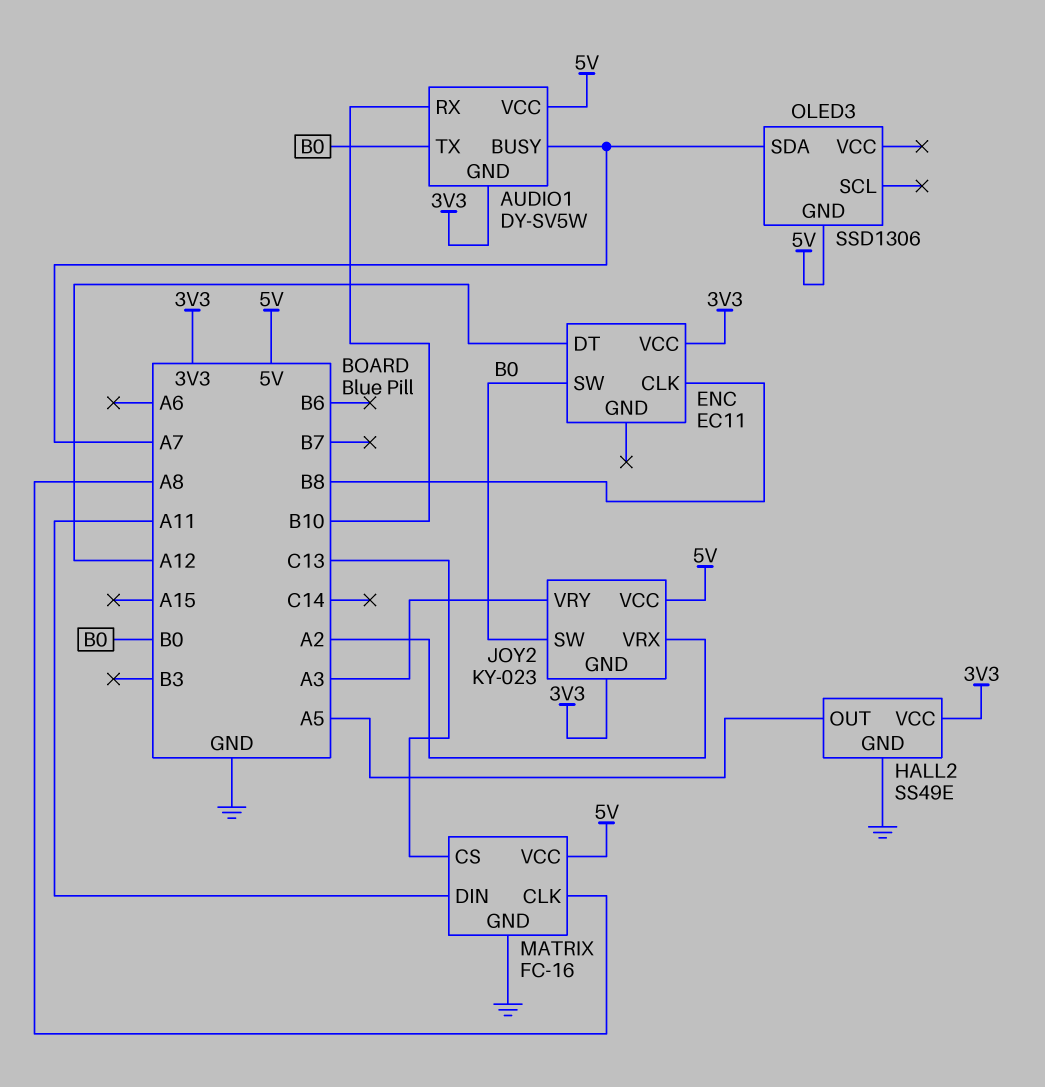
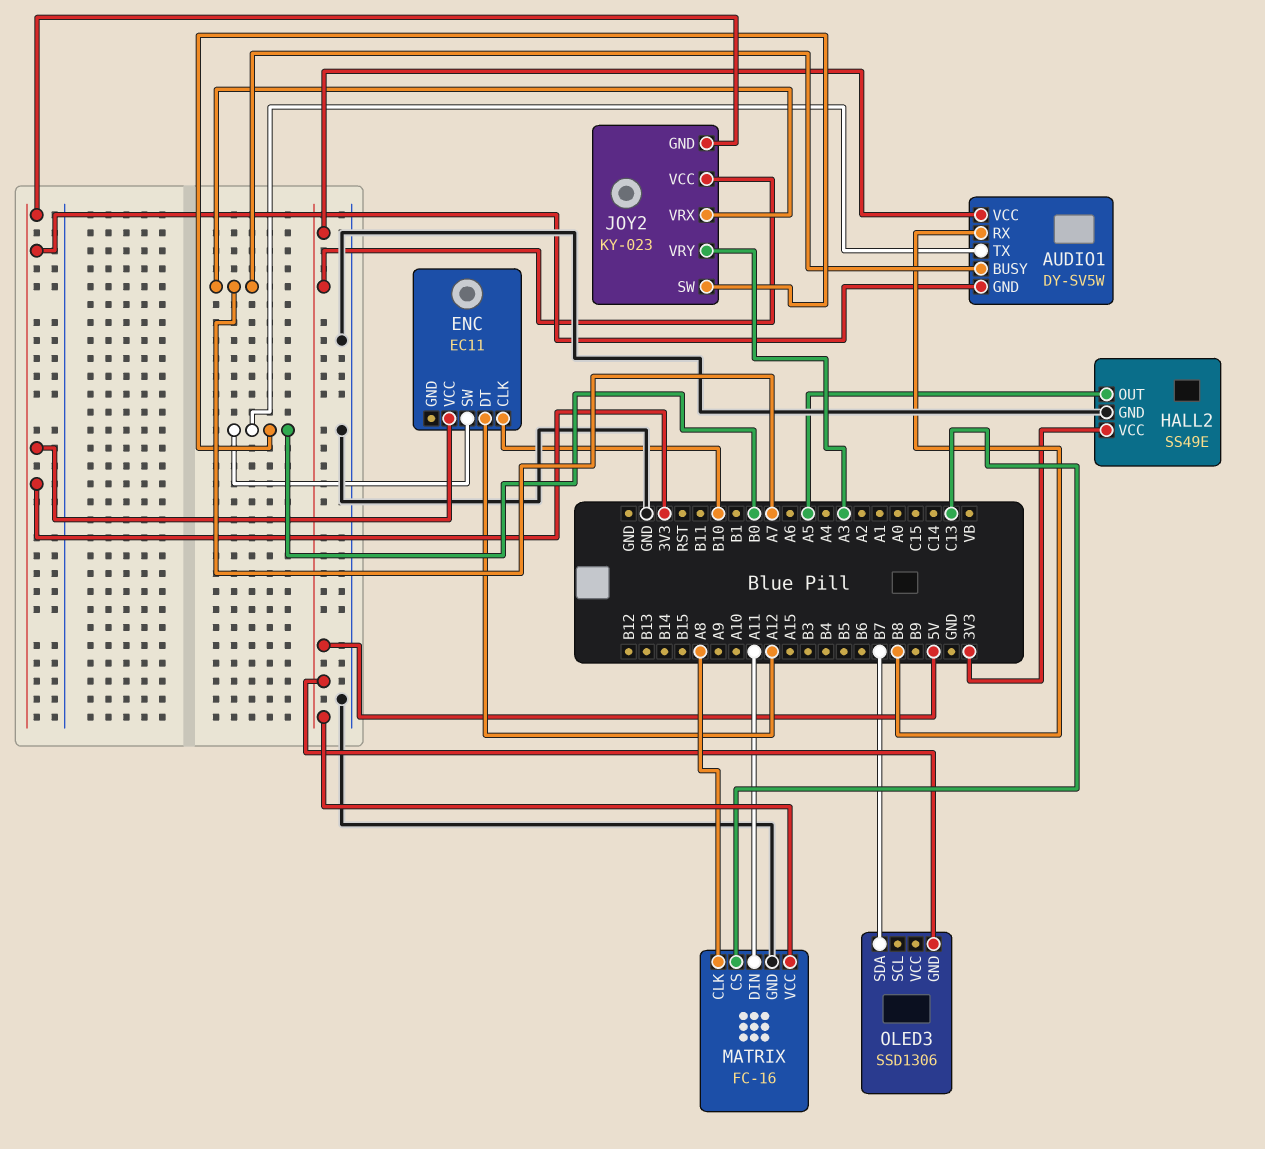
AUDIO1 pin RX: B10 -> B8
ENC pin CLK: B8 -> B10
JOY2 pin VRX: A2 -> A7
OLED3 pin SDA: A7 -> B7

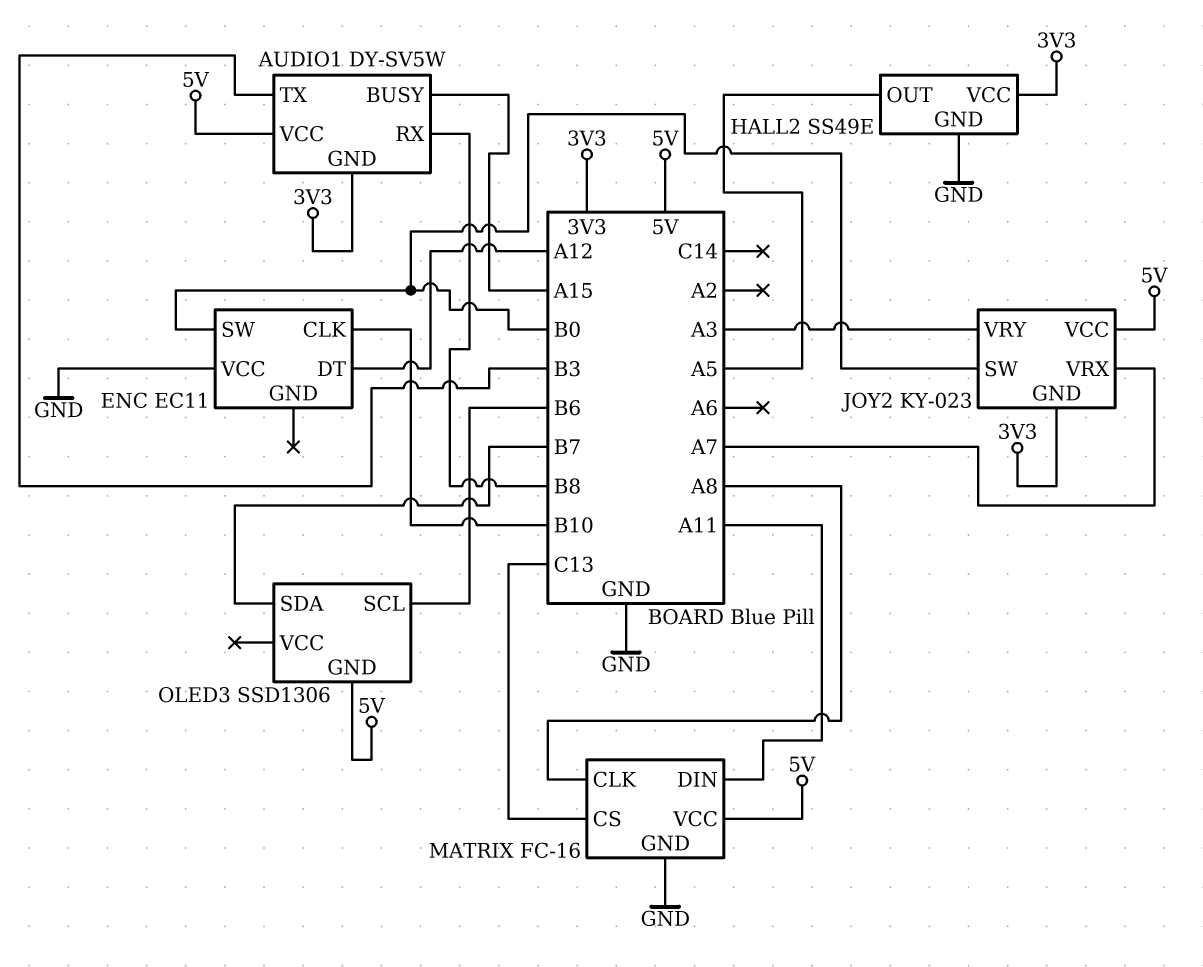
AUDIO1 pin BUSY: A7 -> A15
AUDIO1 pin TX: B0 -> B3
ENC pin VCC: 3V3 -> GND
OLED3 pin SCL: none -> B6

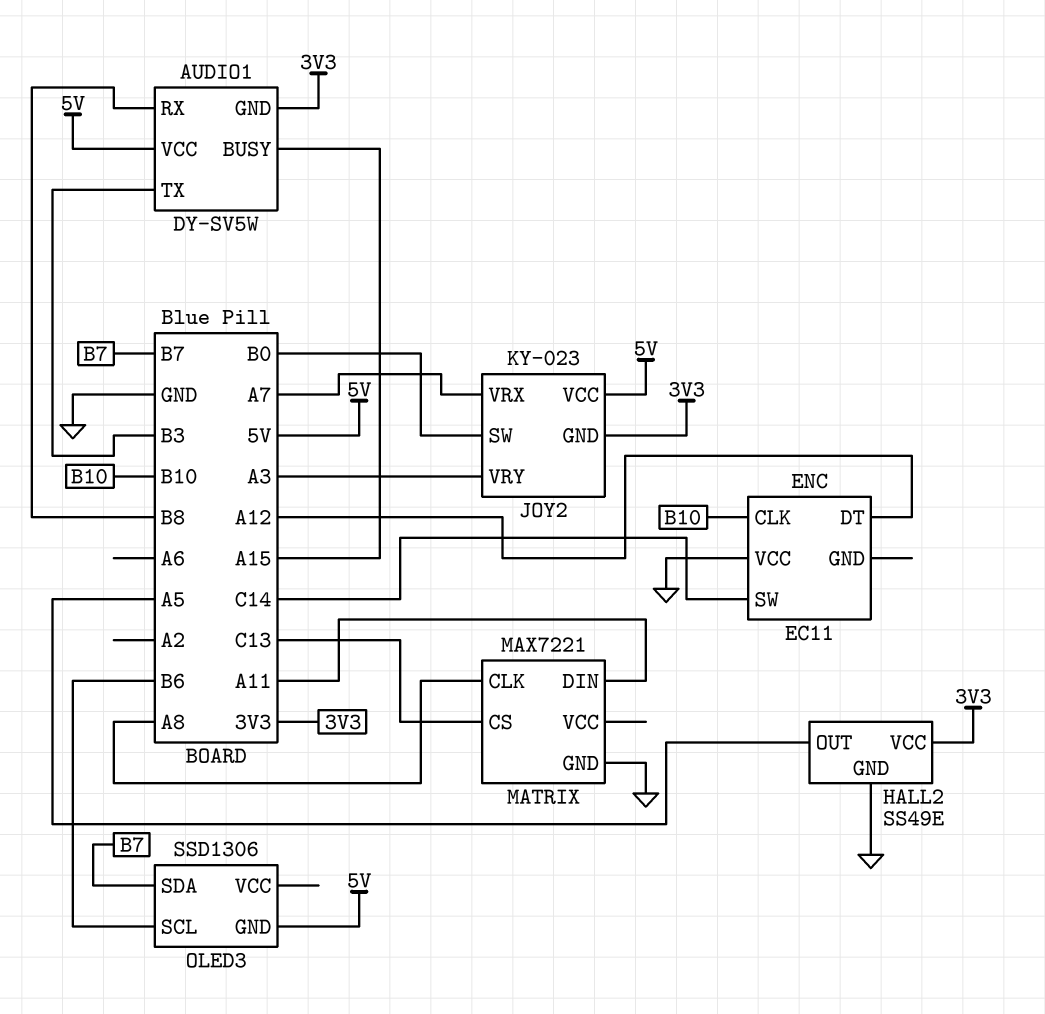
ENC pin SW: B0 -> C14
MATRIX: FC-16 -> MAX7221
MATRIX pin VCC: 5V -> none

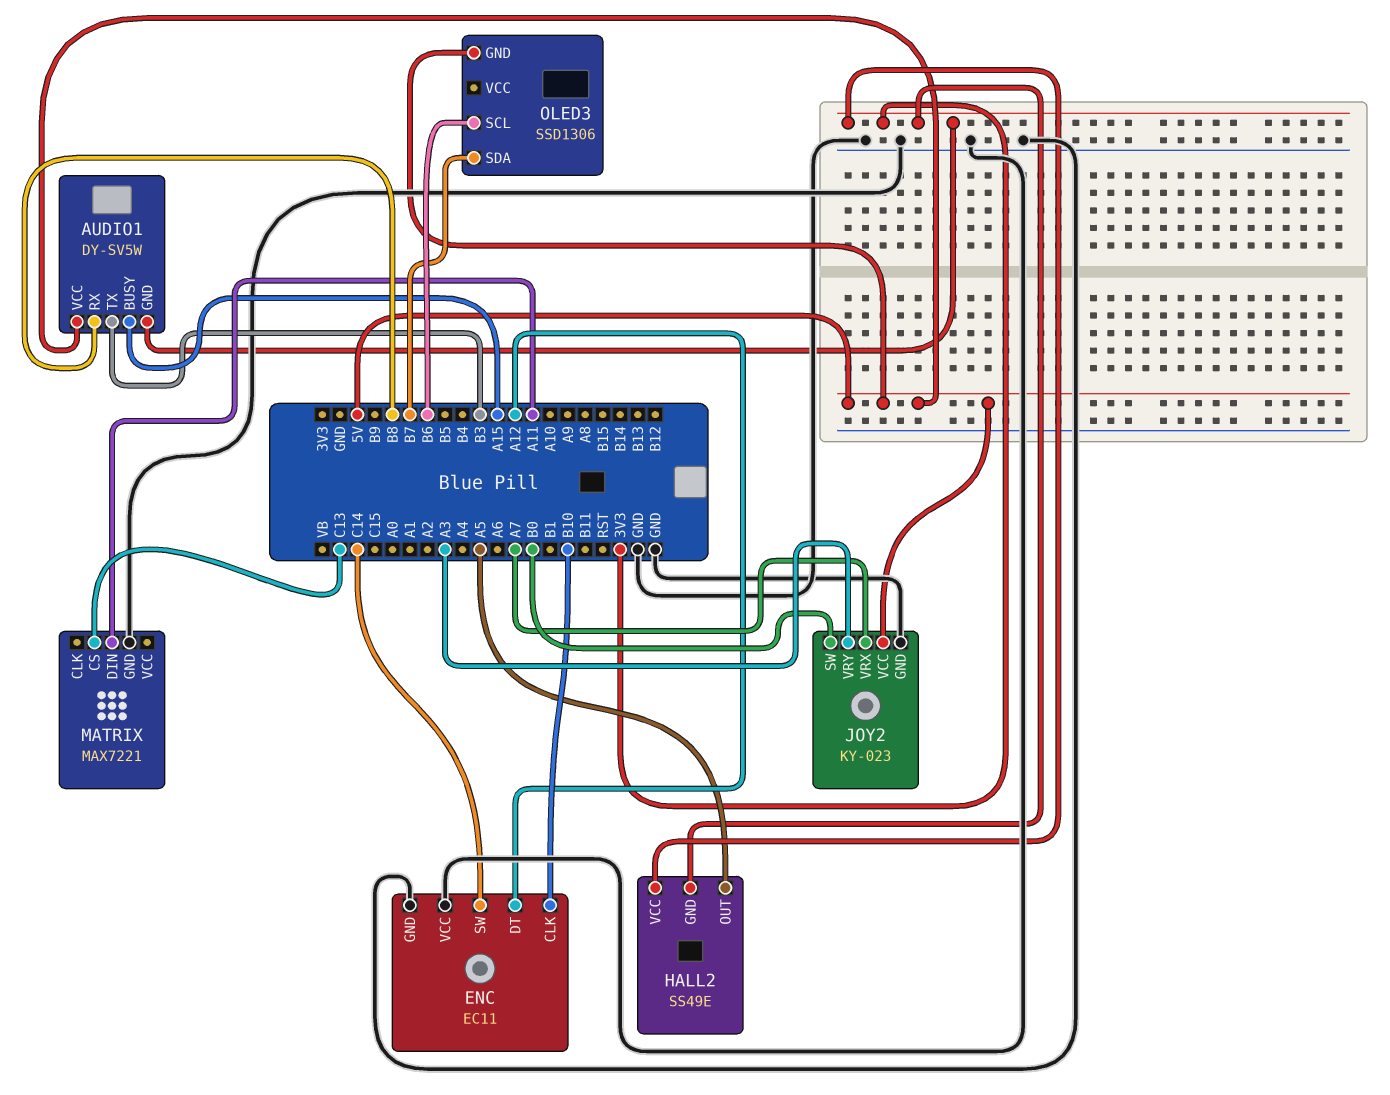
ENC pin GND: none -> GND
HALL2 pin GND: GND -> 3V3
JOY2 pin GND: 3V3 -> GND
MATRIX pin CLK: A8 -> none

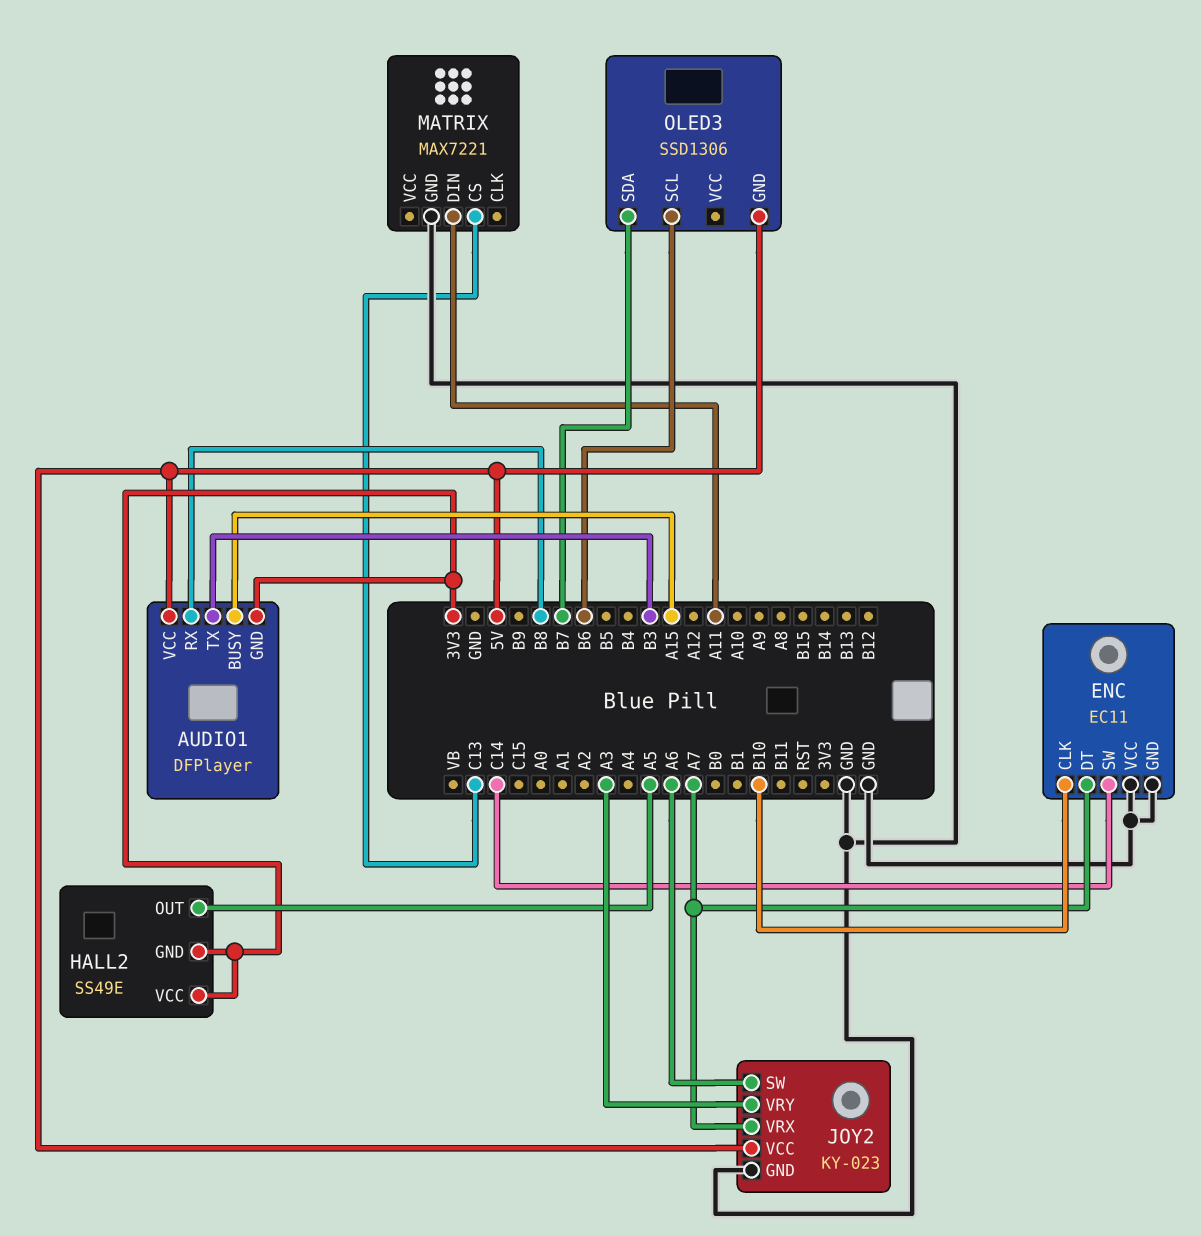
AUDIO1: DY-SV5W -> DFPlayer
ENC pin DT: A12 -> A7
JOY2 pin SW: B0 -> A6

